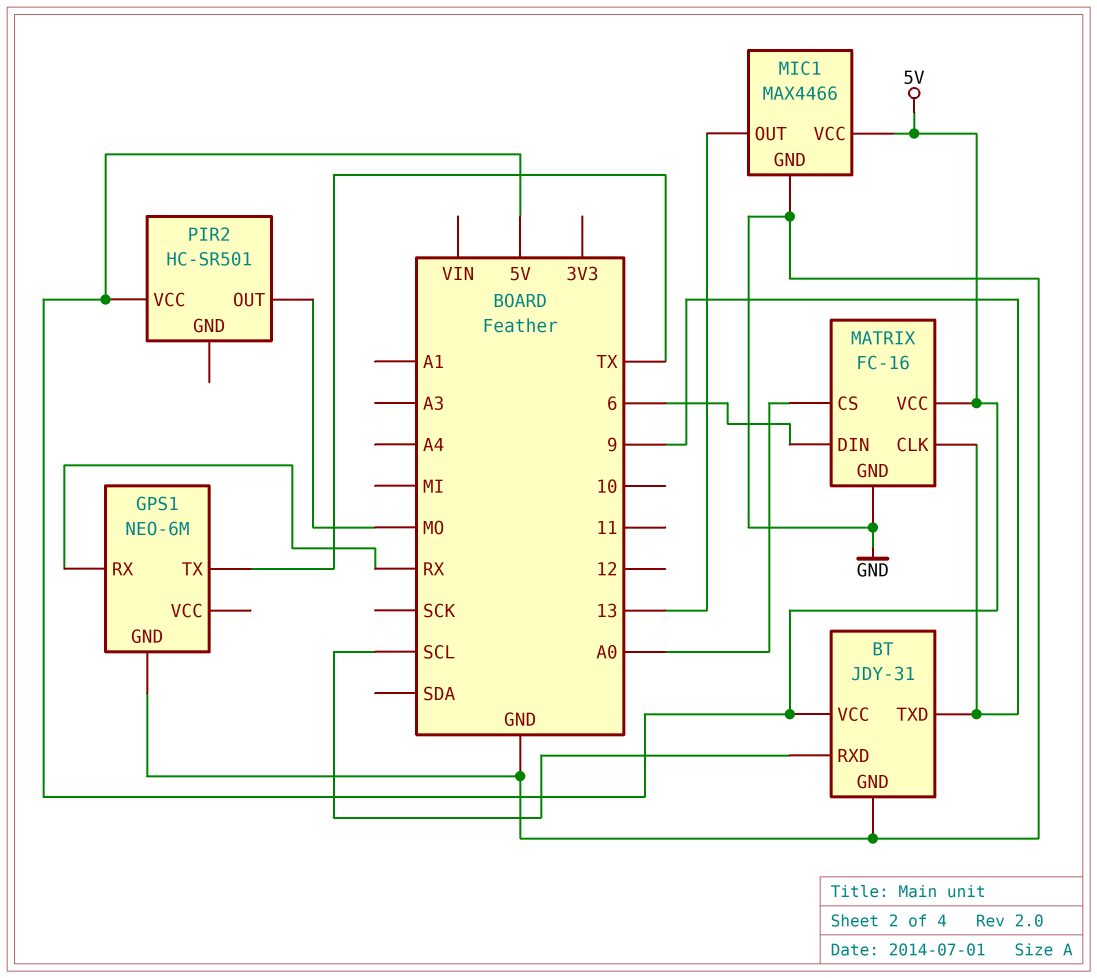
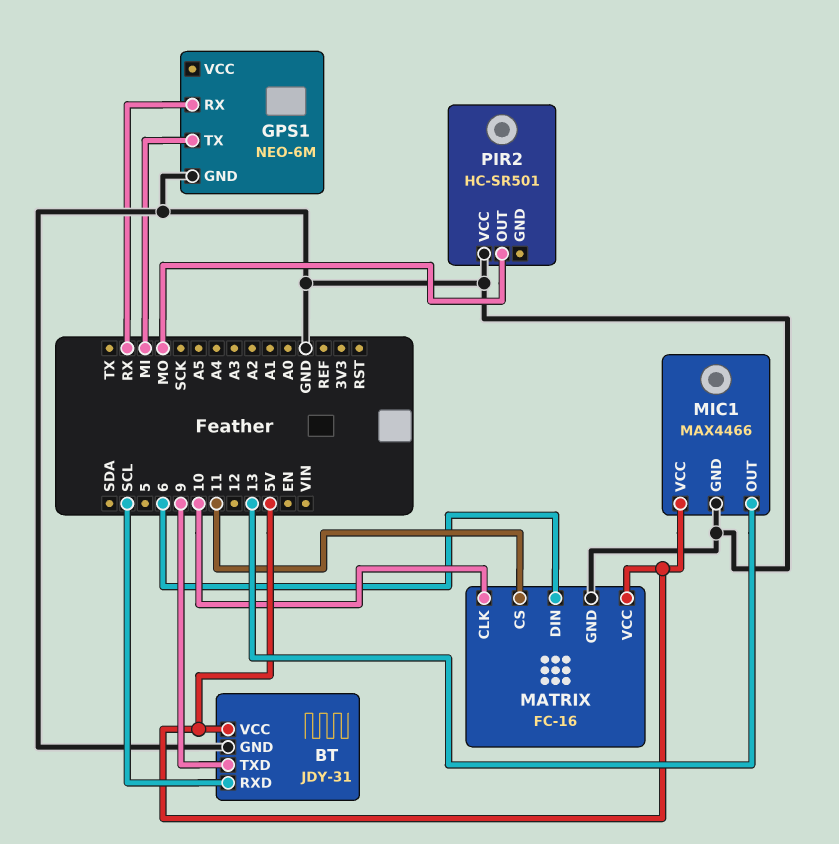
GPS1 pin TX: TX -> MI
MATRIX pin CLK: 9 -> 10
MATRIX pin CS: A0 -> 11
PIR2 pin VCC: 5V -> GND

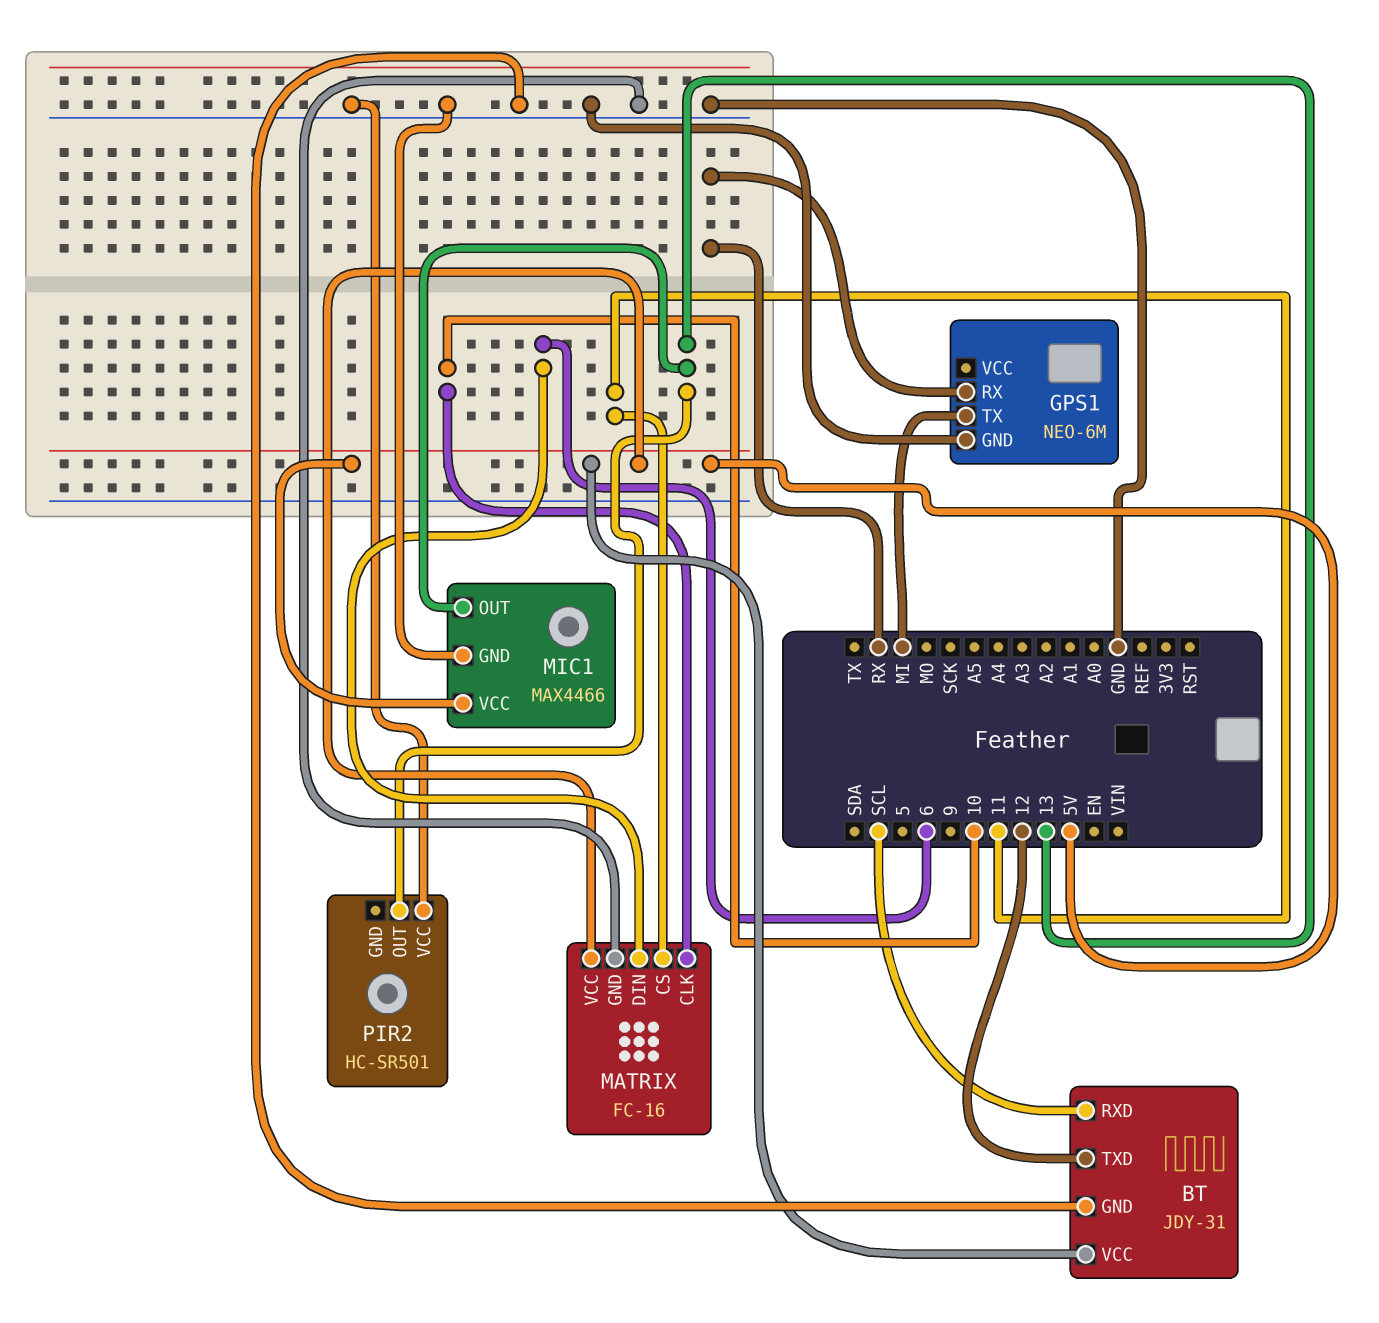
BT pin TXD: 9 -> 12
PIR2 pin OUT: MO -> 13

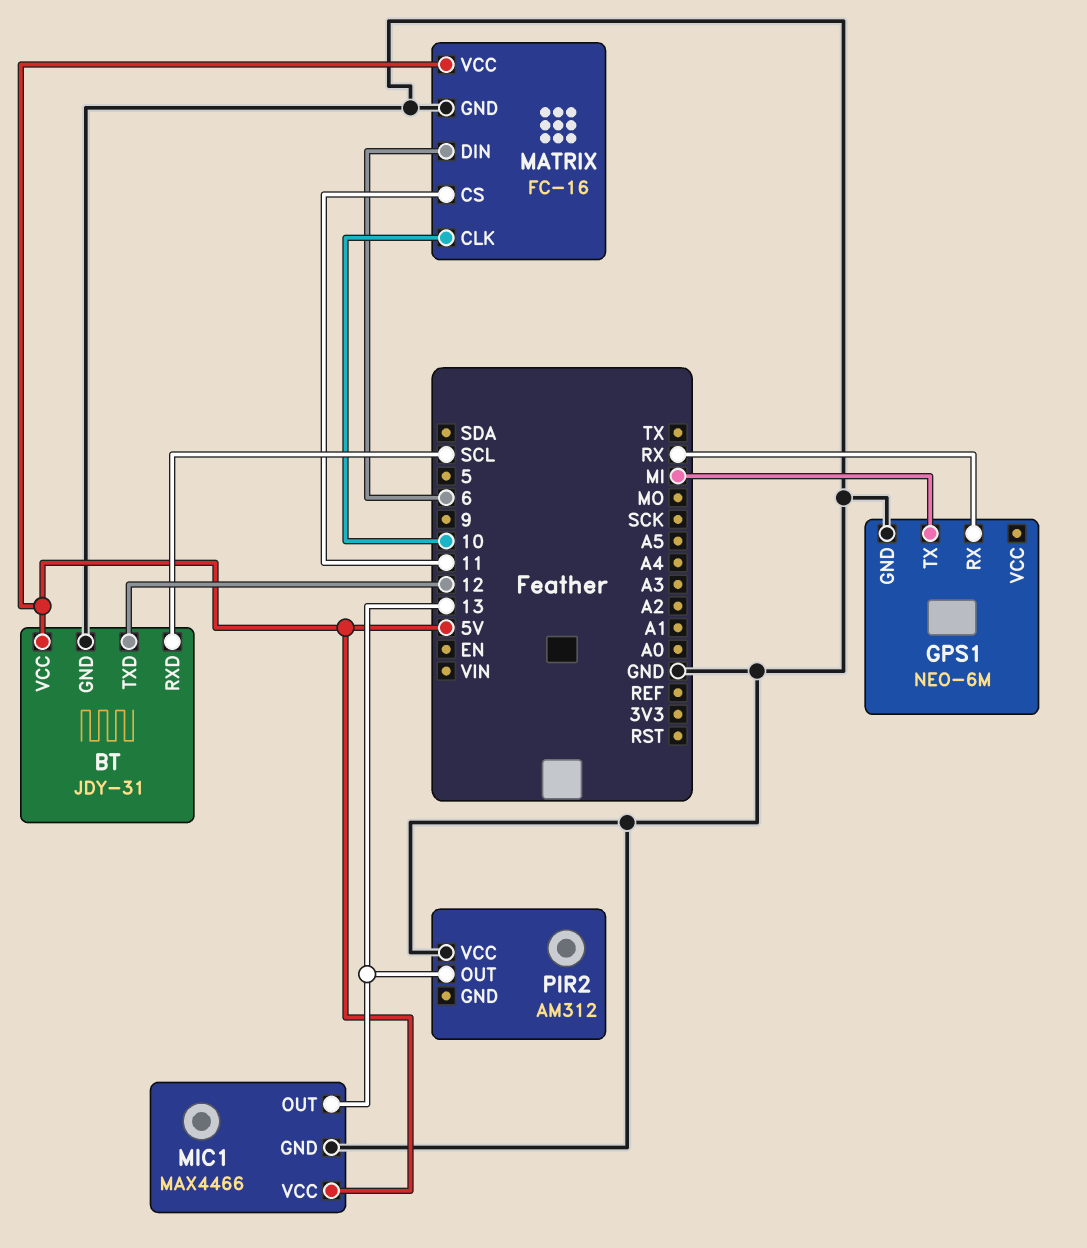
PIR2: HC-SR501 -> AM312

